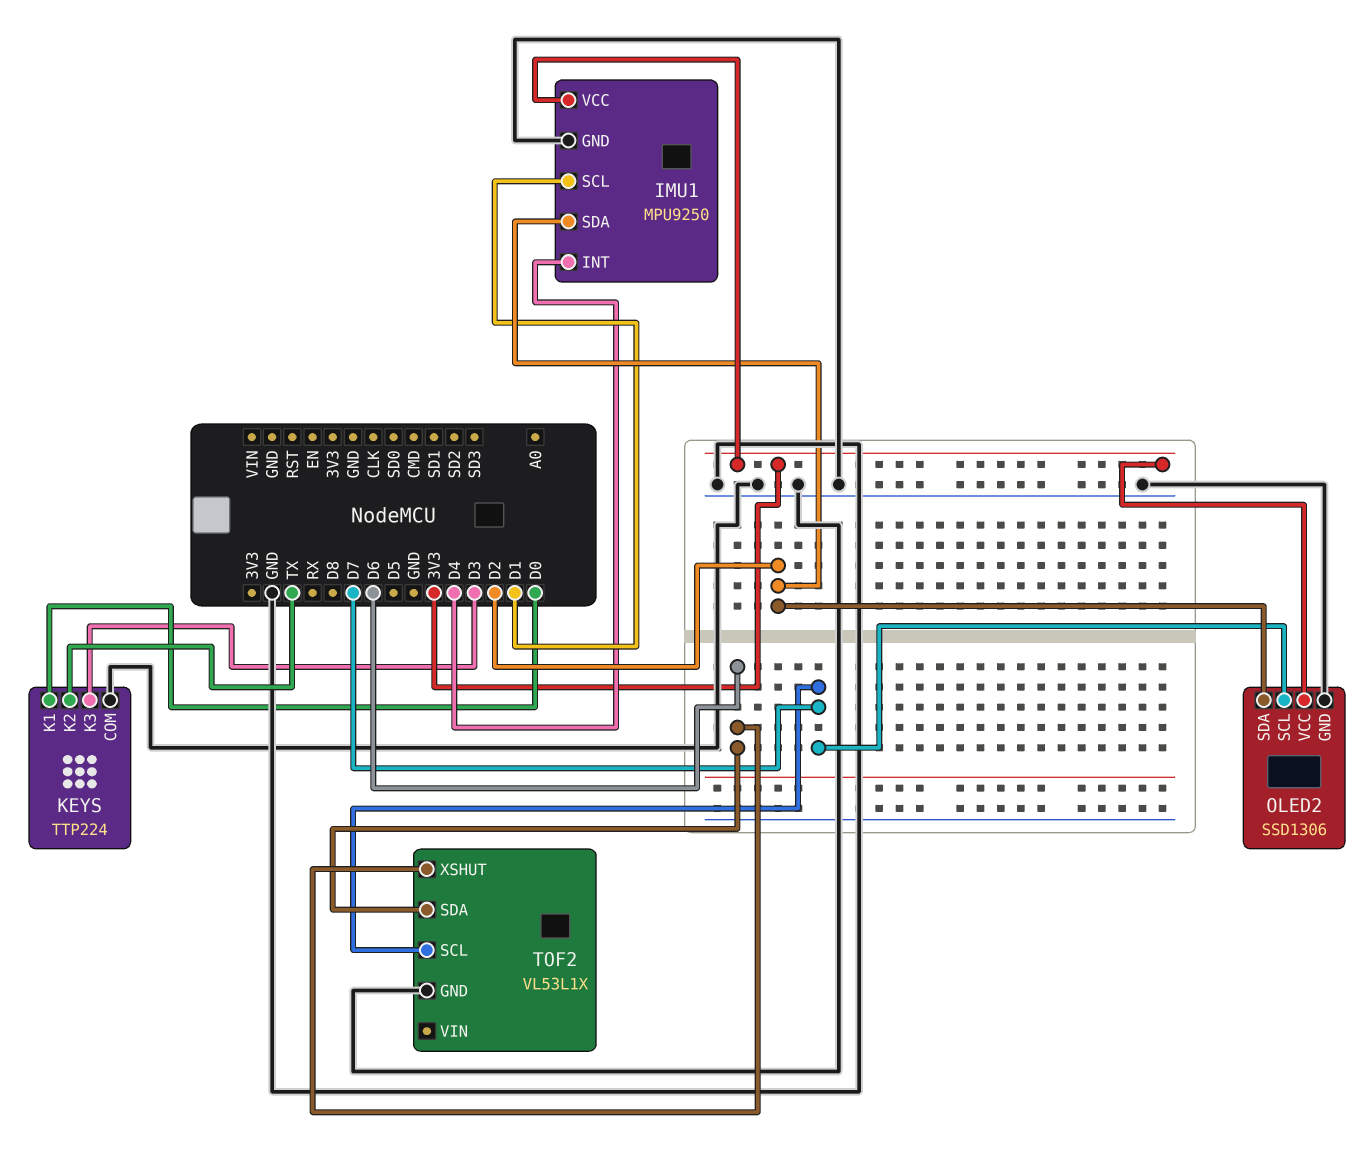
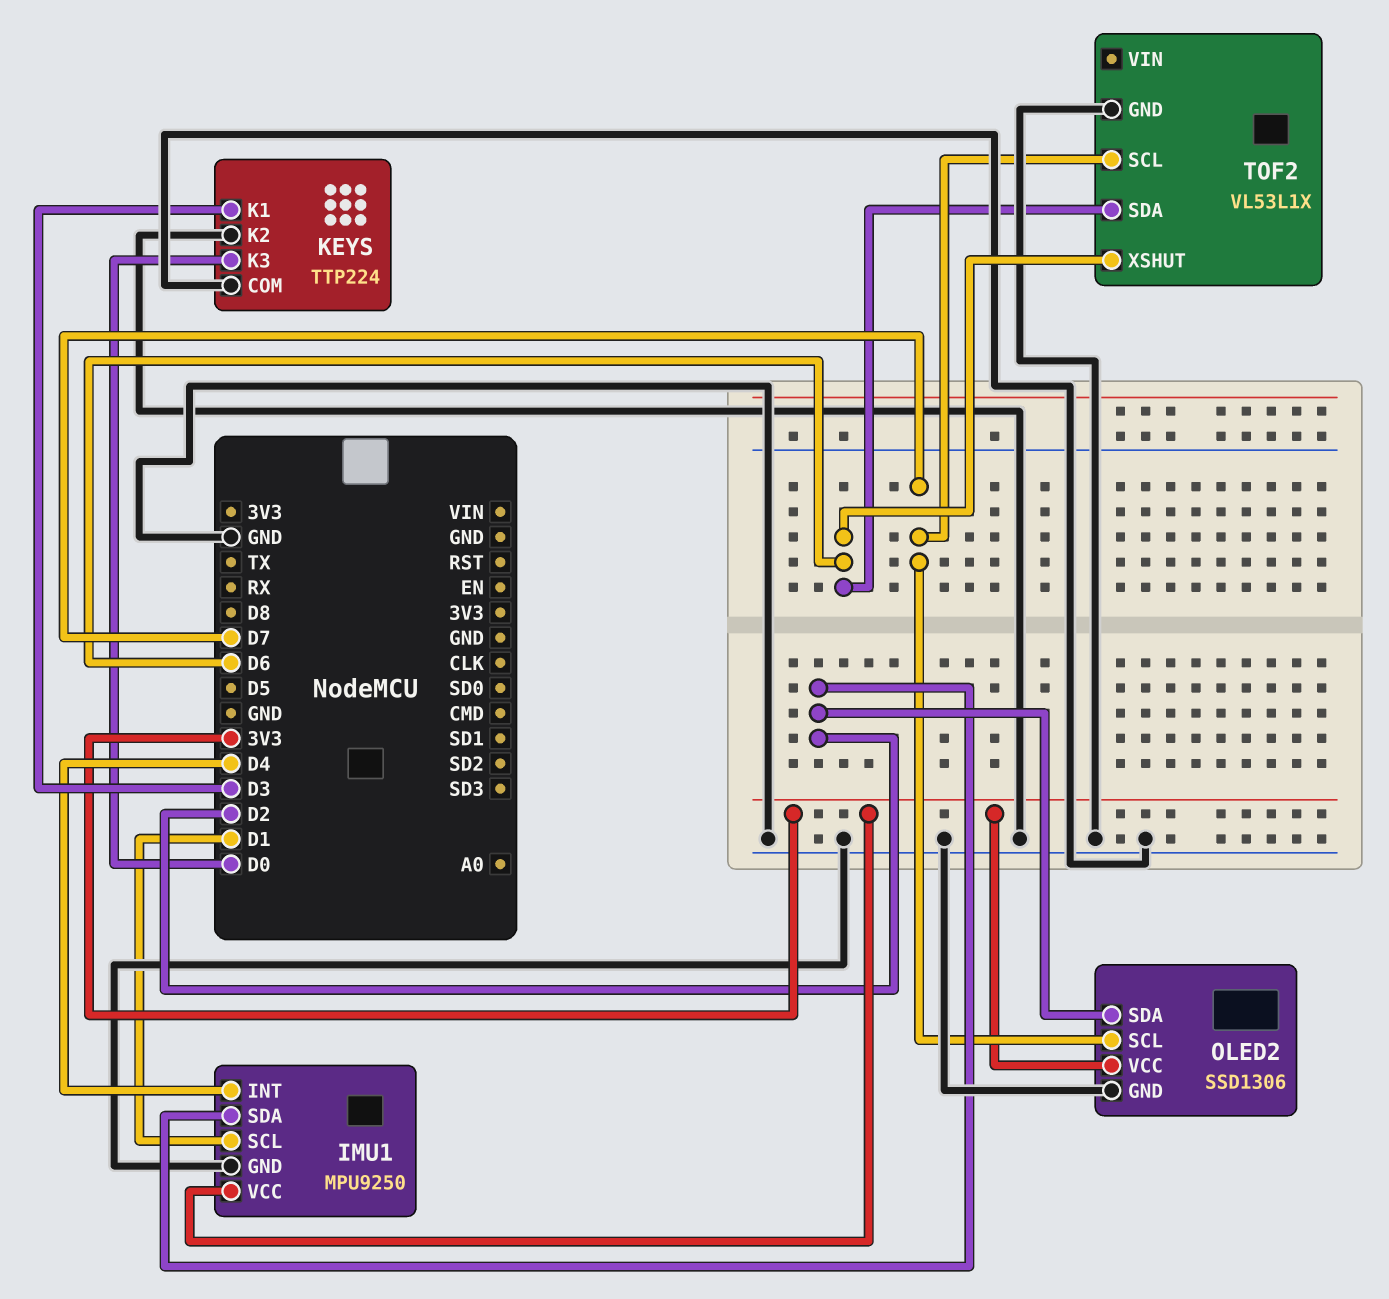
KEYS pin K1: D0 -> D3
KEYS pin K2: TX -> GND
KEYS pin K3: D3 -> D0

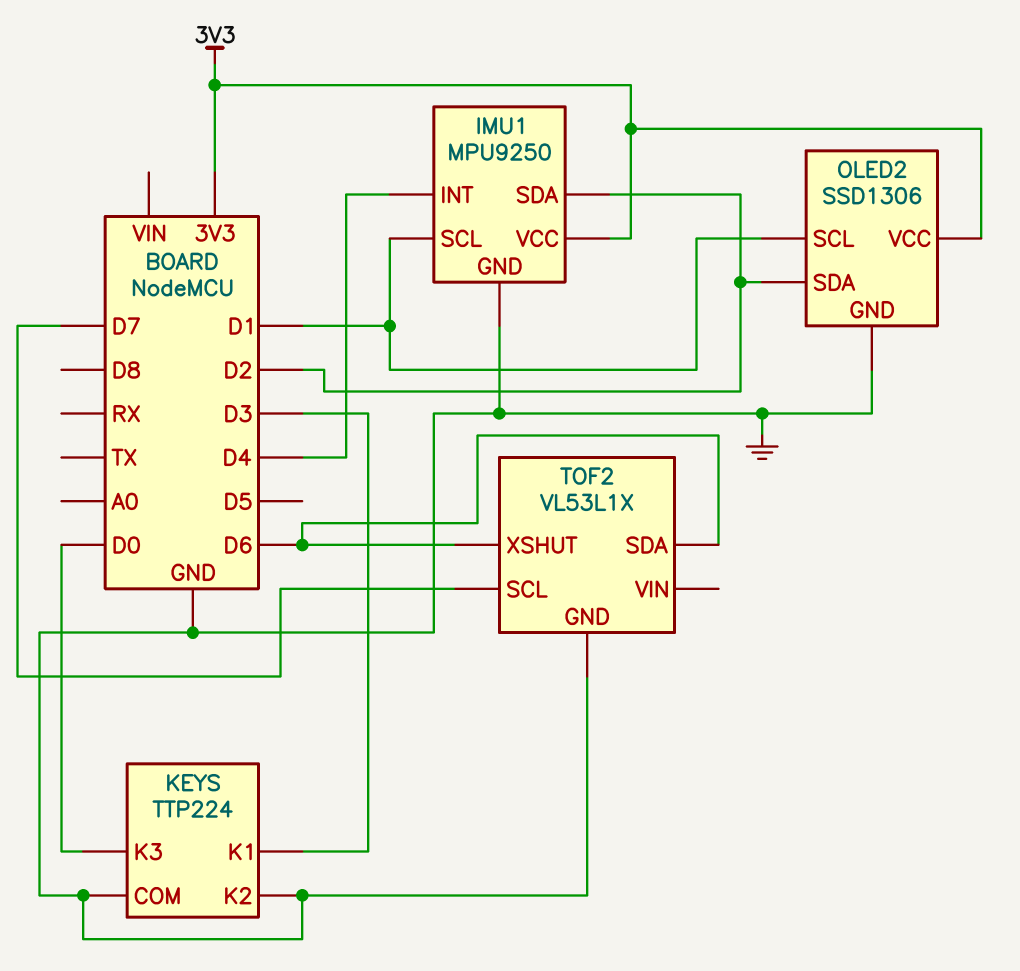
OLED2 pin SCL: D7 -> D1

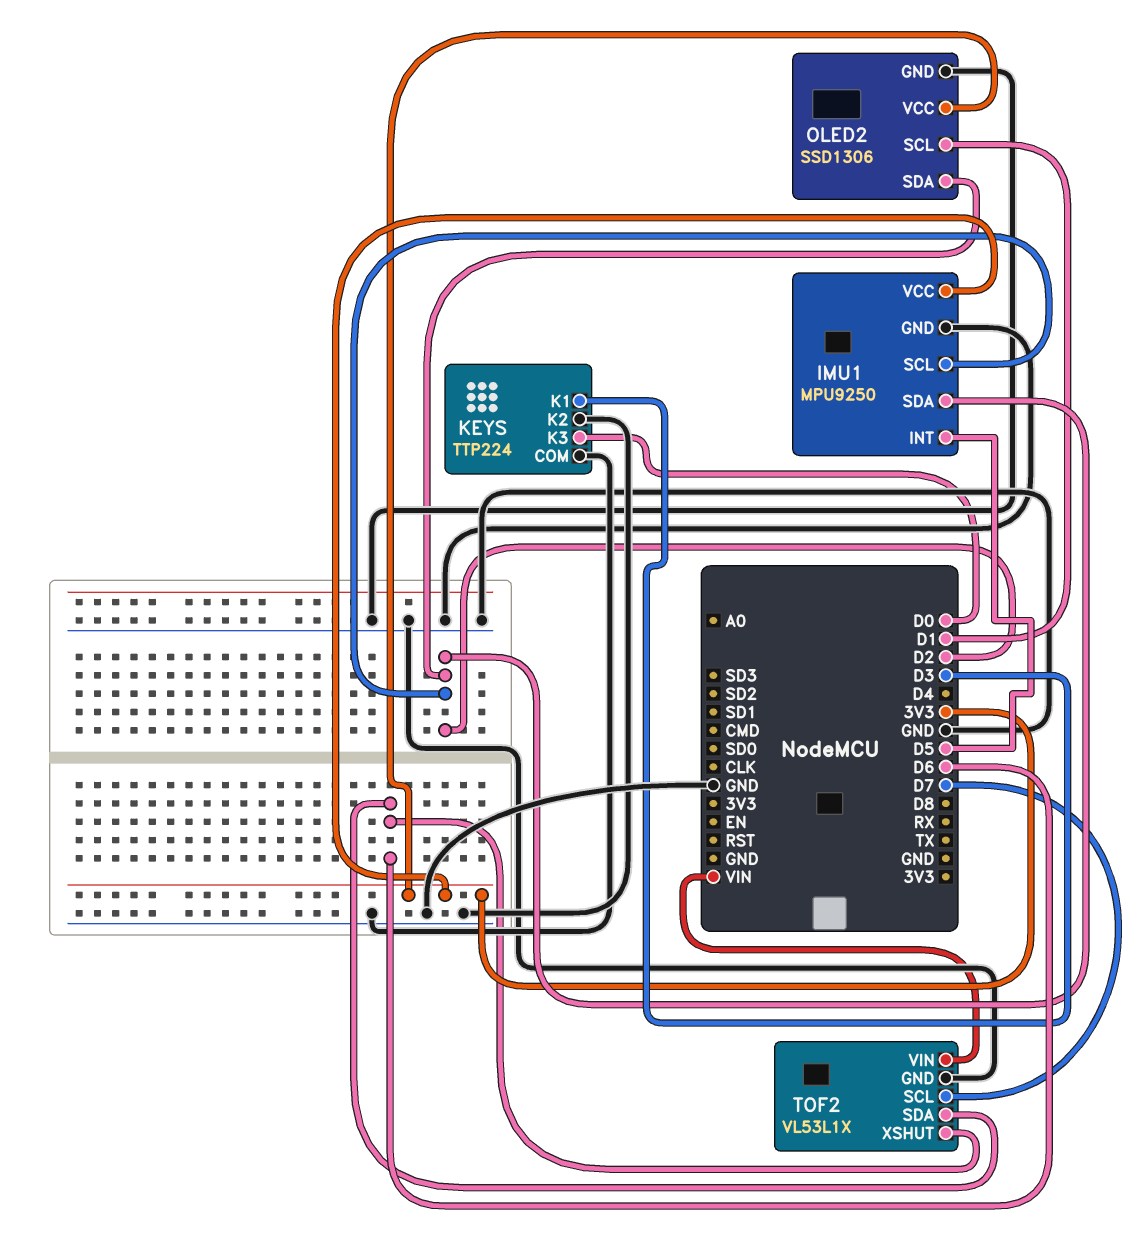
IMU1 pin INT: D4 -> D5
IMU1 pin SCL: D1 -> D2
TOF2 pin VIN: none -> VIN

